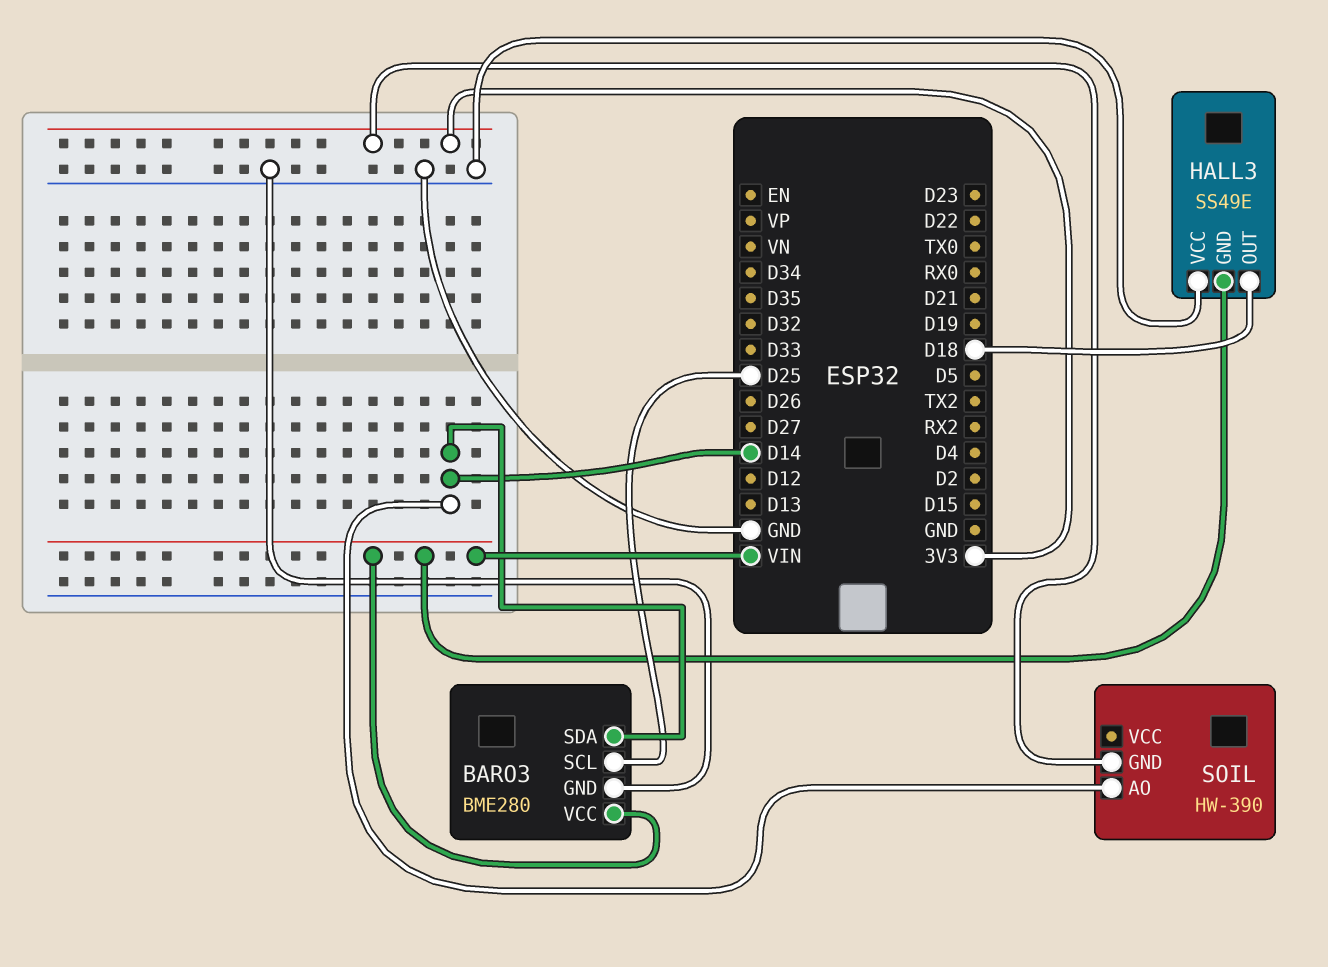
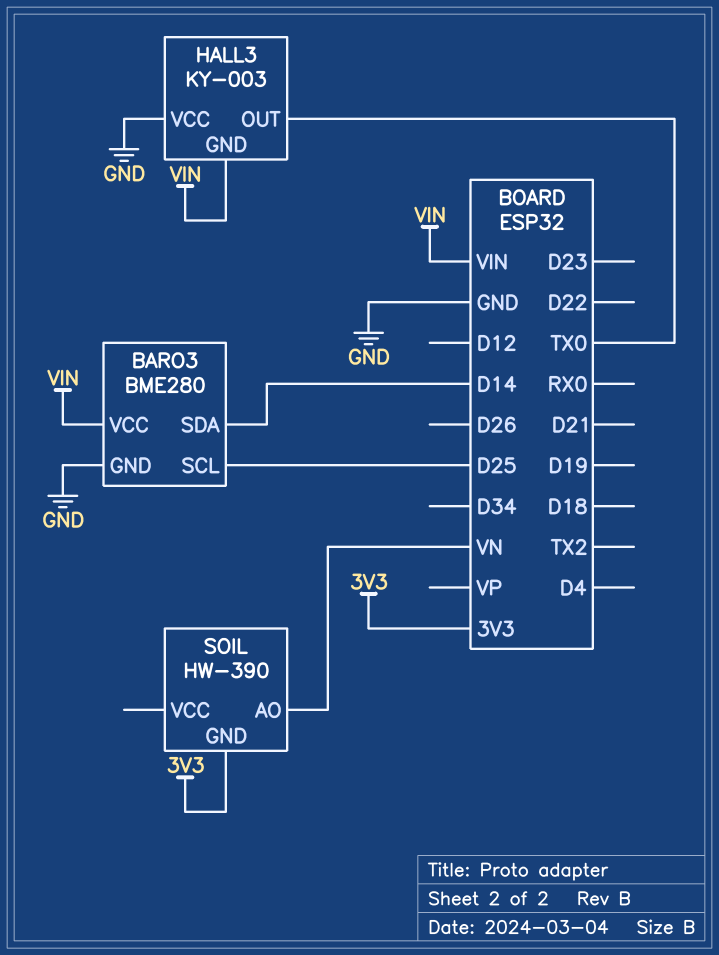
HALL3: SS49E -> KY-003
HALL3 pin OUT: D18 -> TX0
SOIL pin AO: D14 -> VN

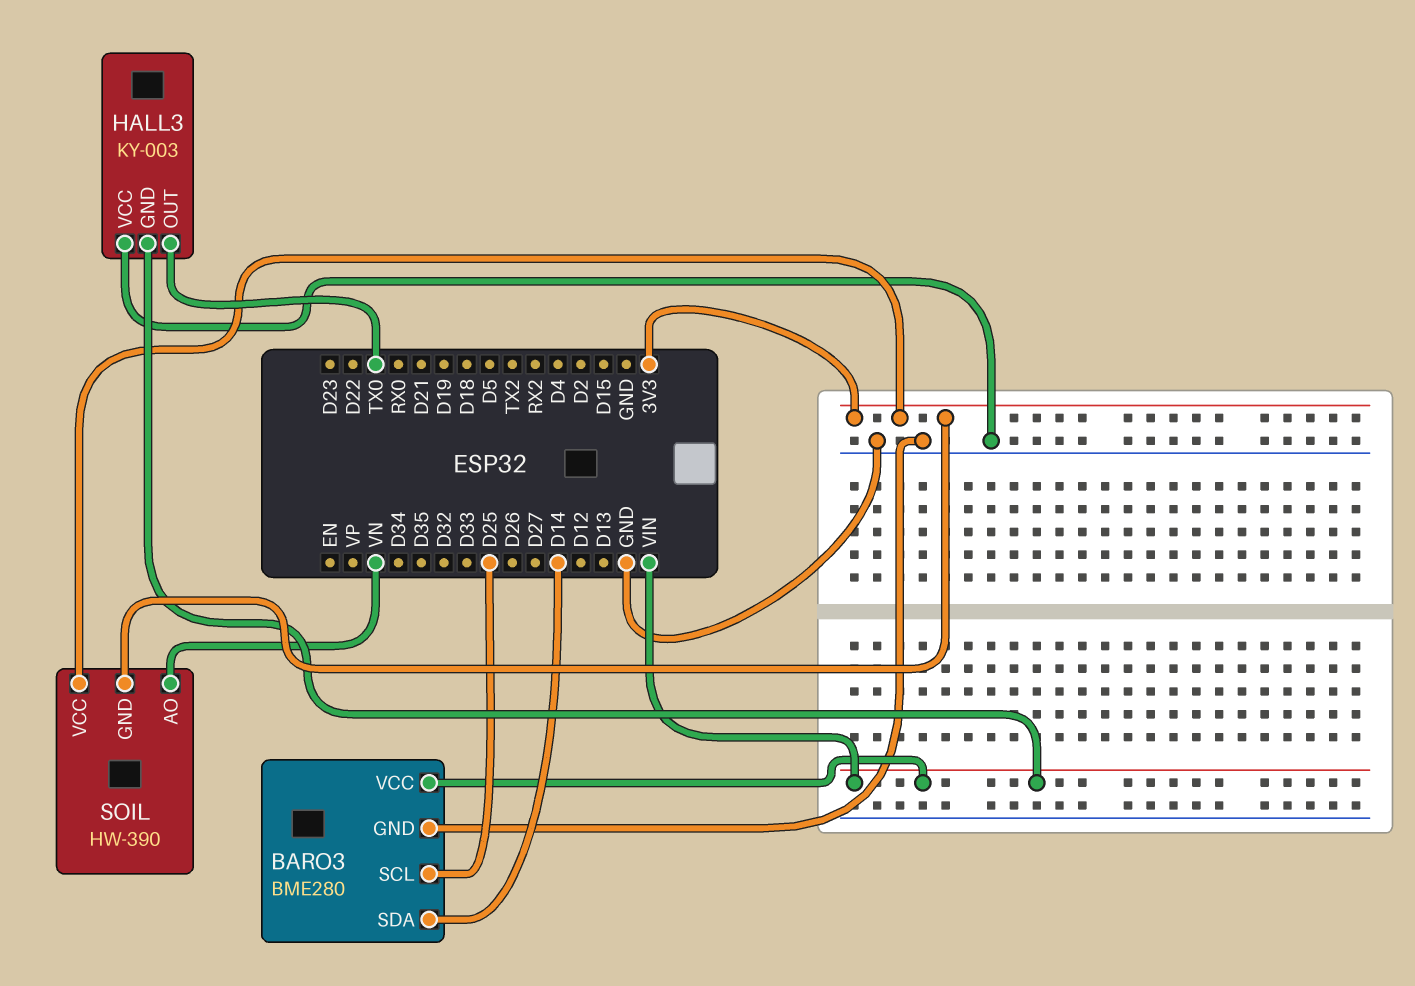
SOIL pin VCC: none -> 3V3

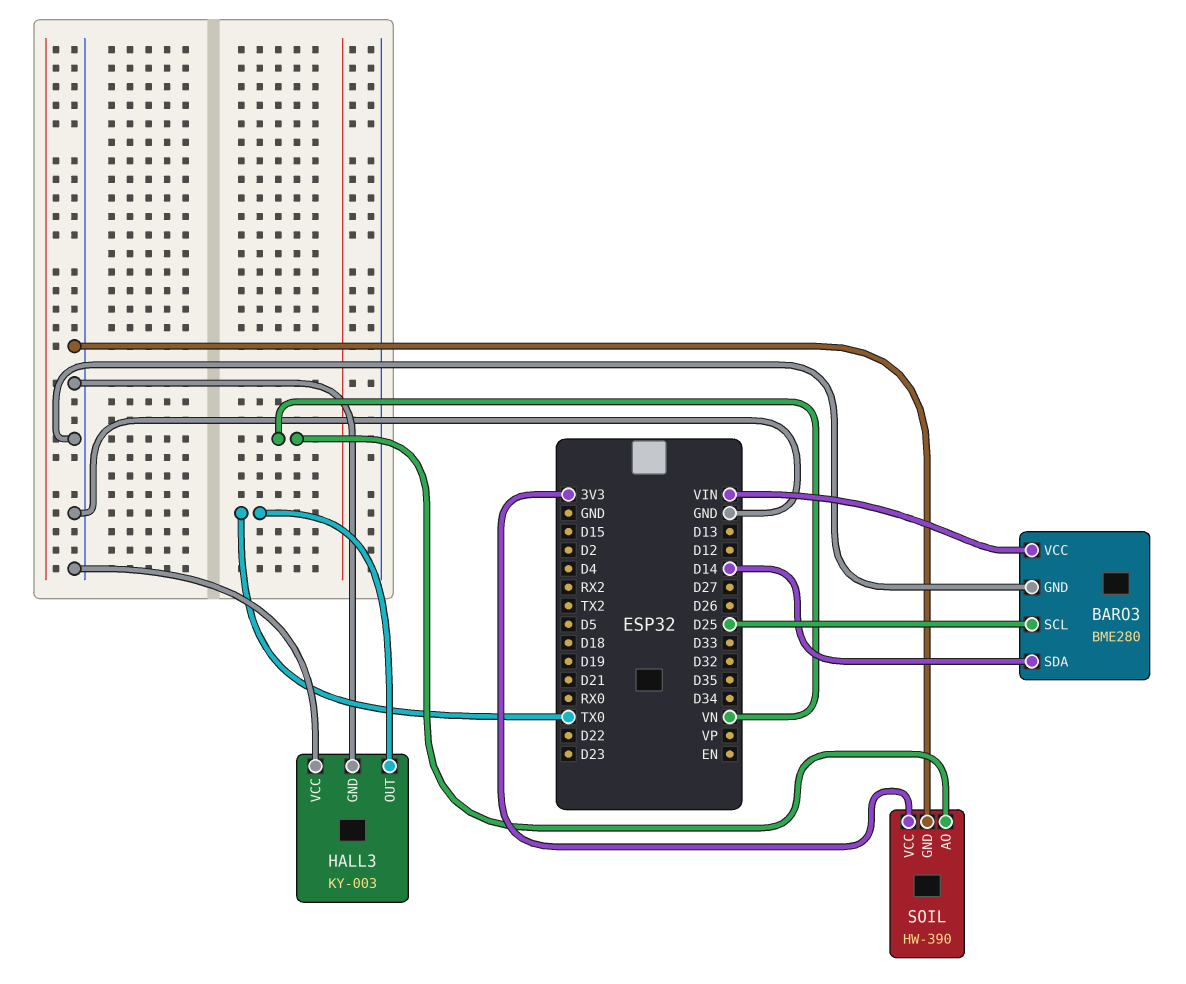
HALL3 pin GND: VIN -> GND
SOIL pin GND: 3V3 -> GND

